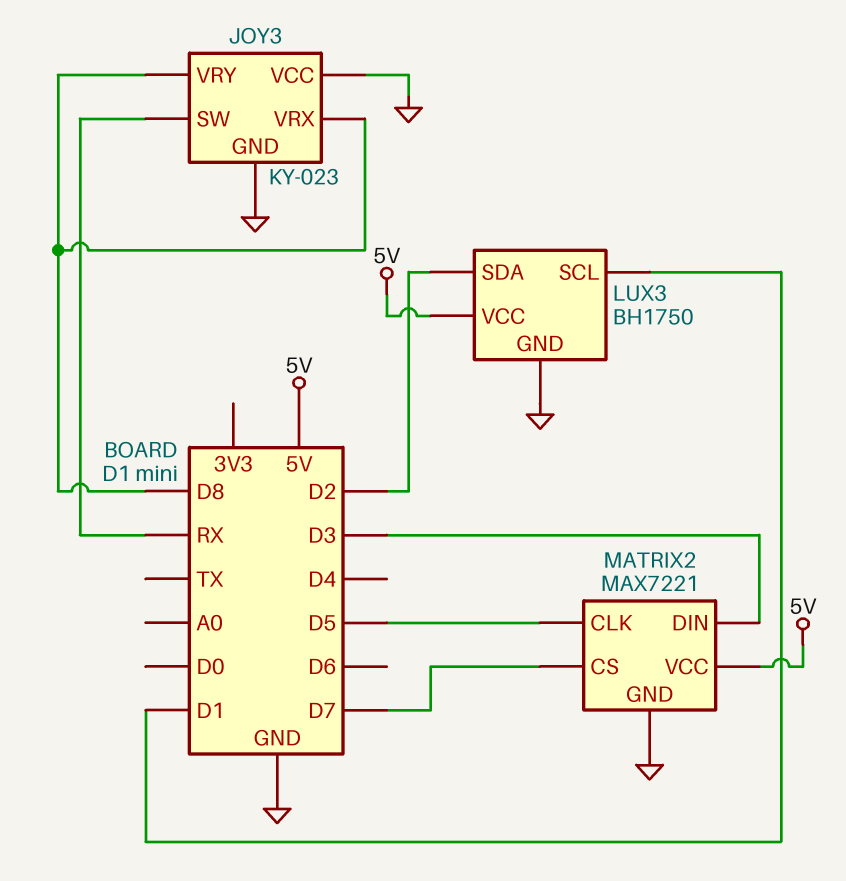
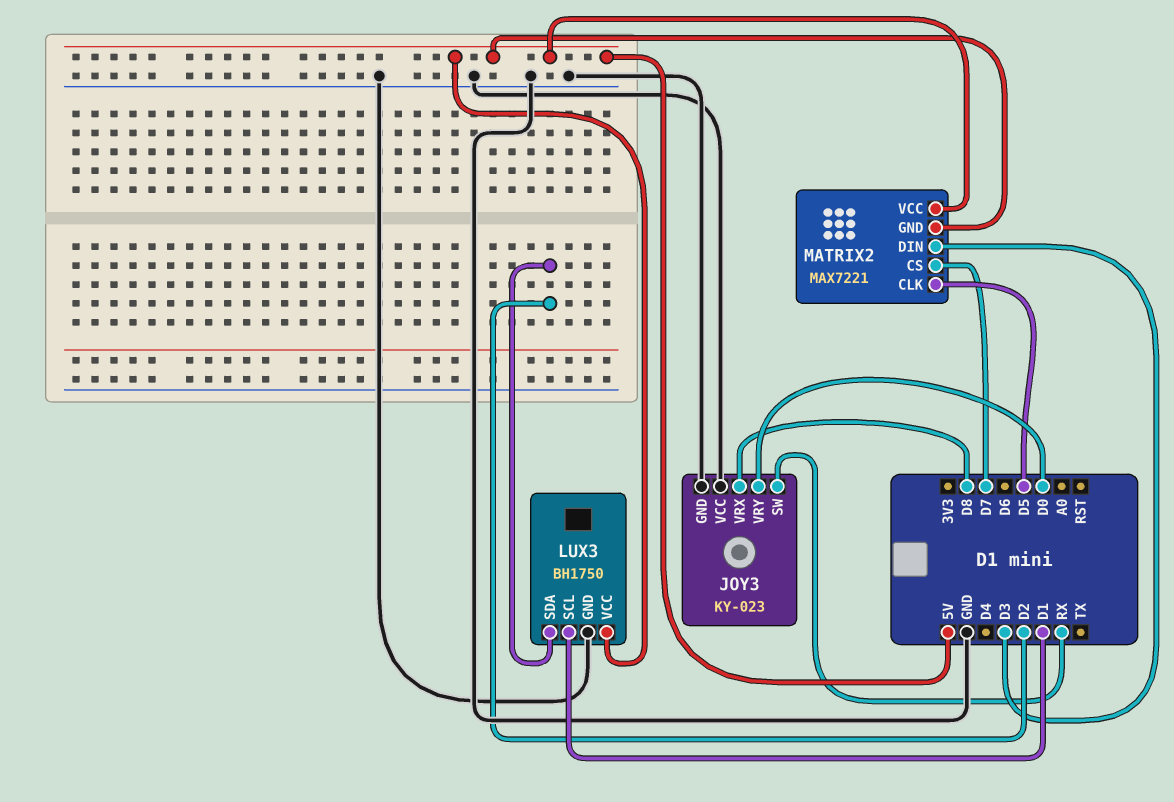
JOY3 pin VRY: D8 -> D0
MATRIX2 pin GND: GND -> 5V

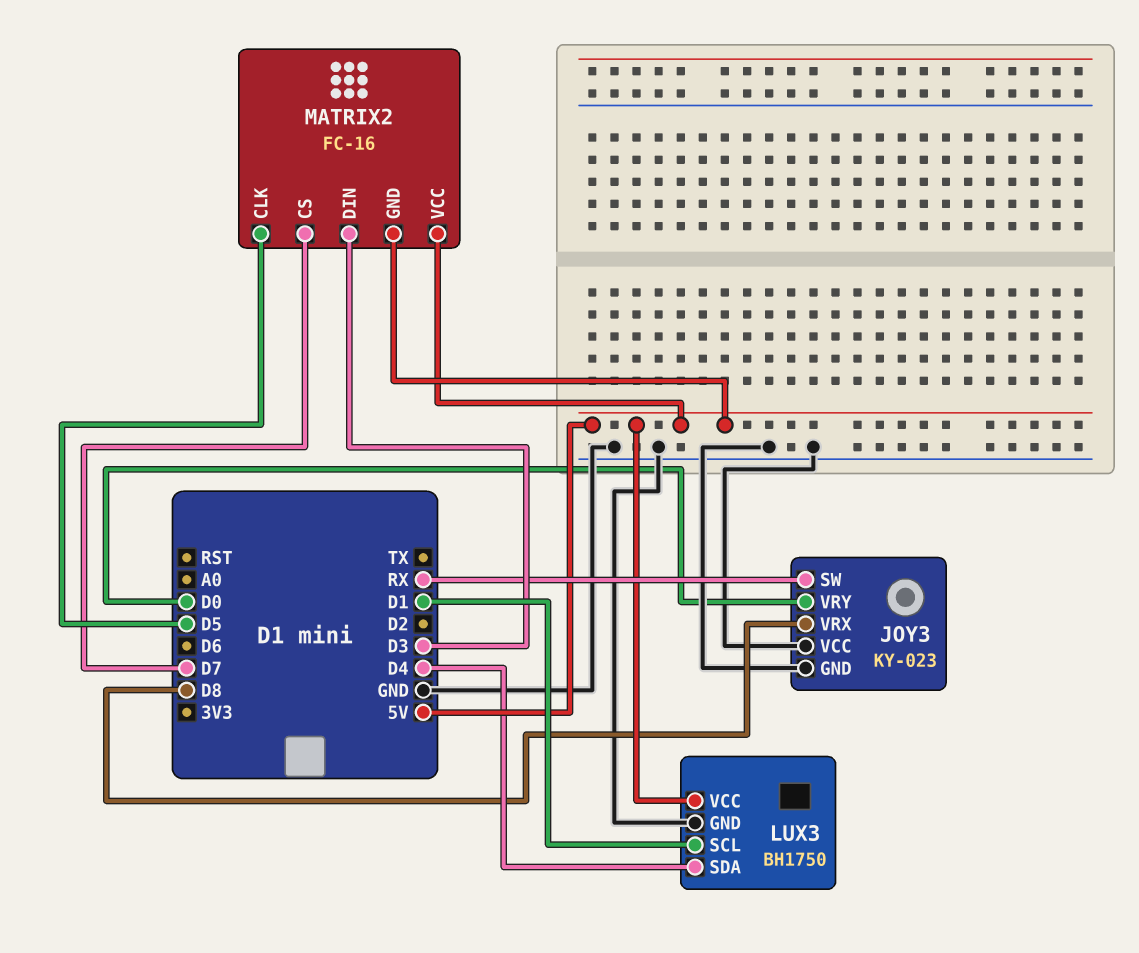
LUX3 pin SDA: D2 -> D4
MATRIX2: MAX7221 -> FC-16

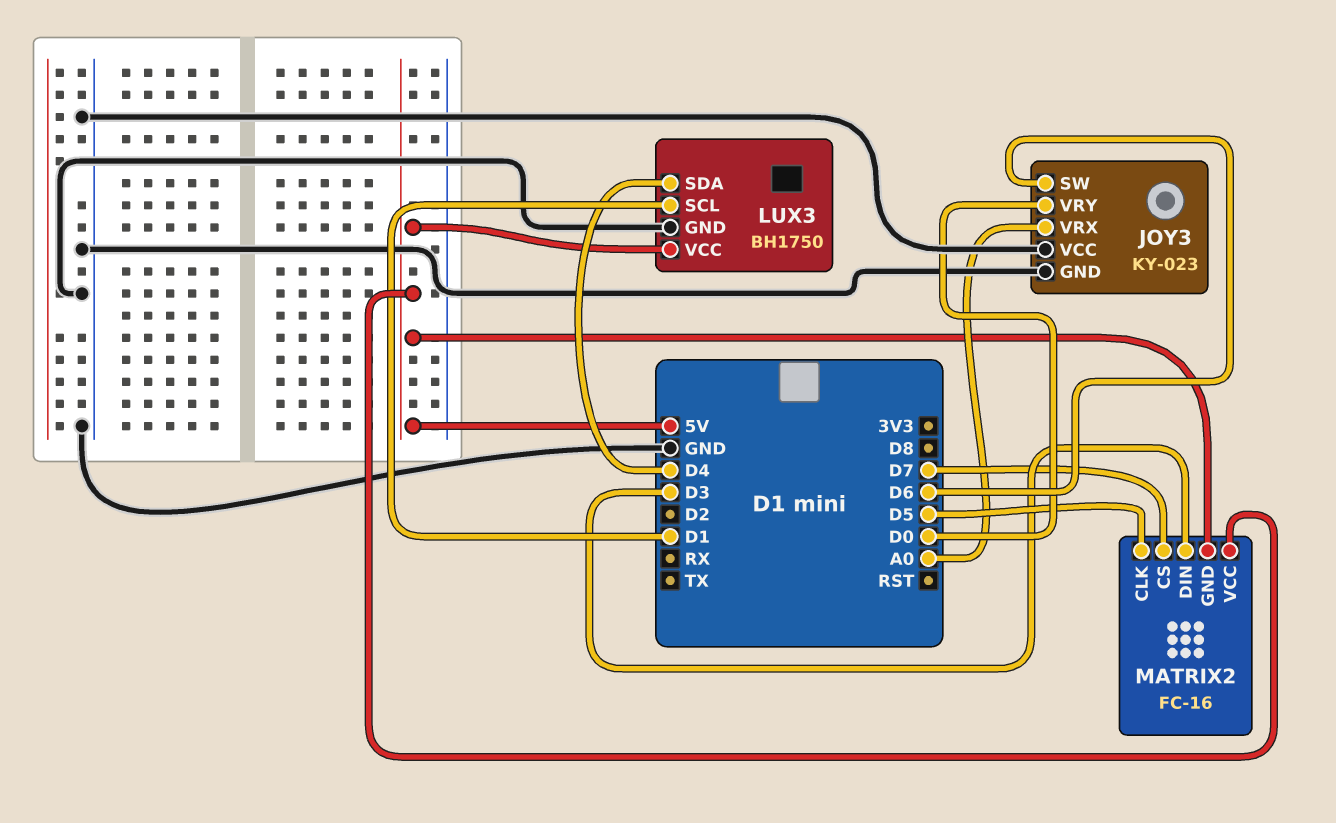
JOY3 pin SW: RX -> D6
JOY3 pin VRX: D8 -> A0

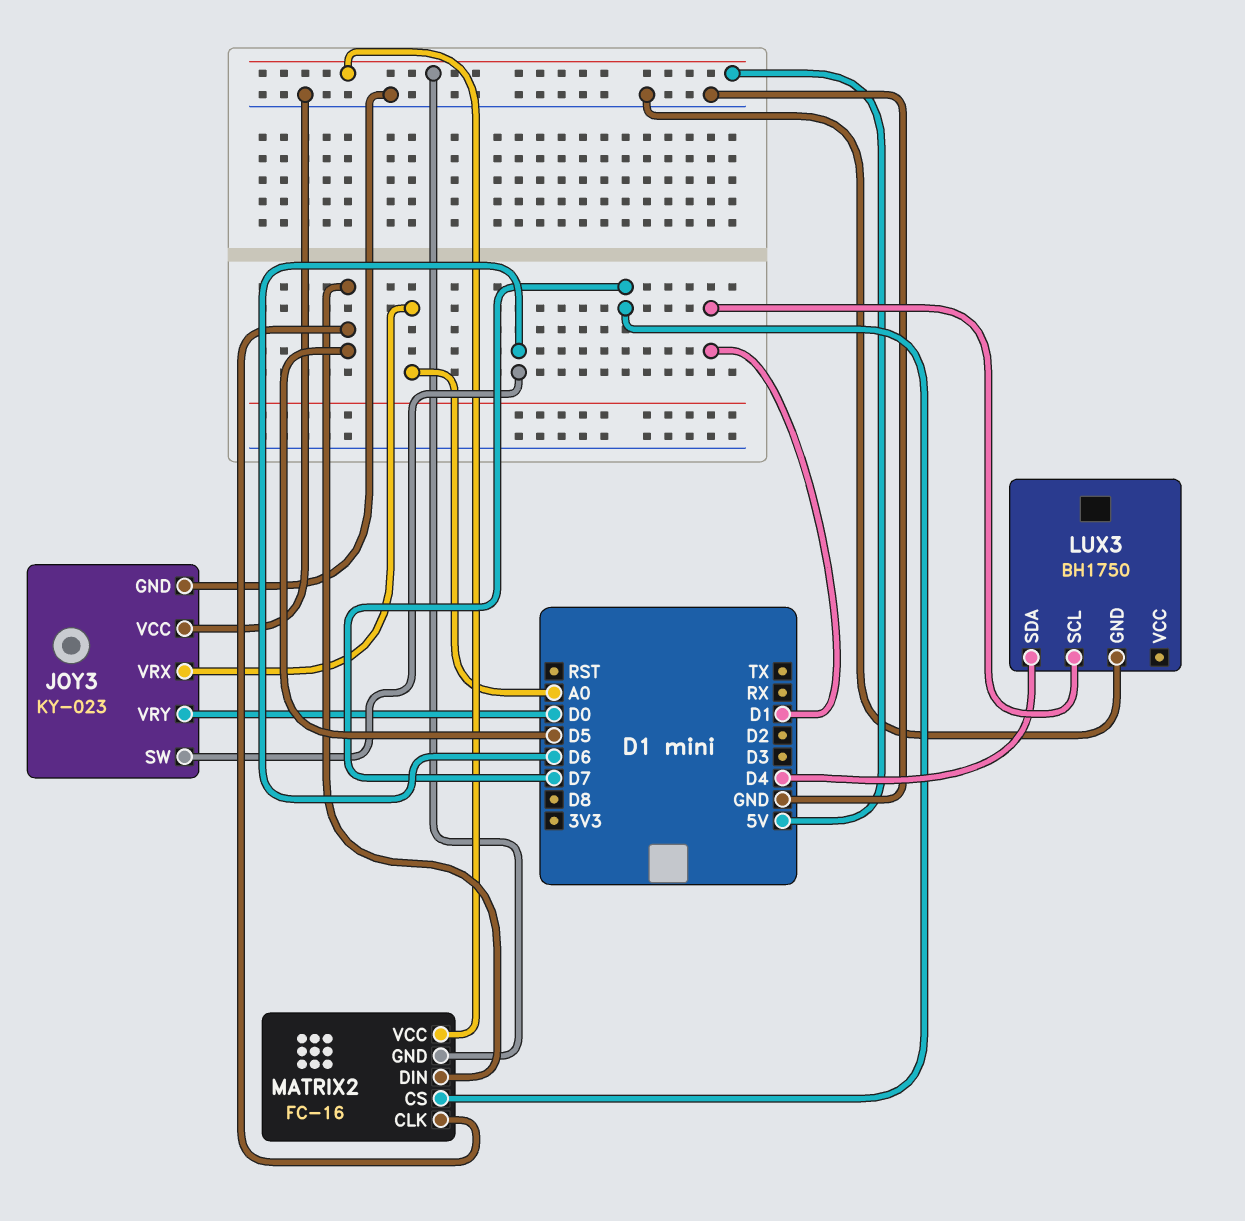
LUX3 pin VCC: 5V -> none
MATRIX2 pin DIN: D3 -> D5

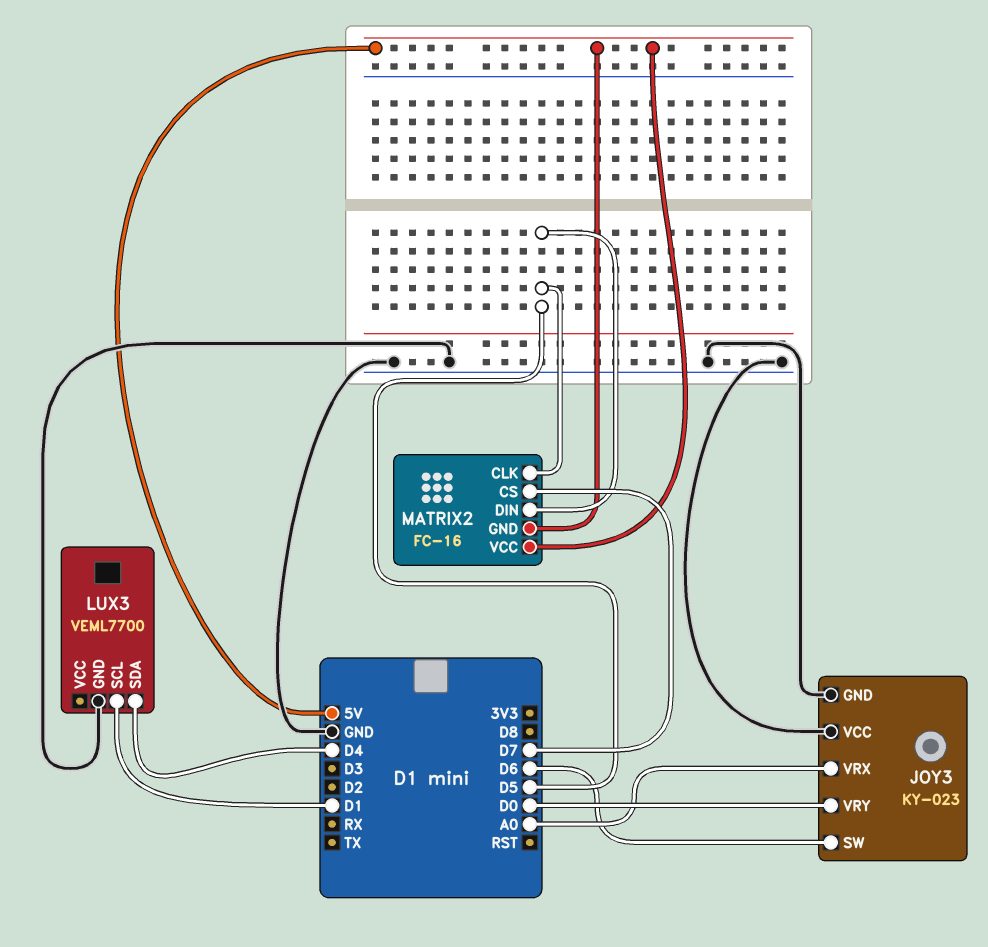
LUX3: BH1750 -> VEML7700

